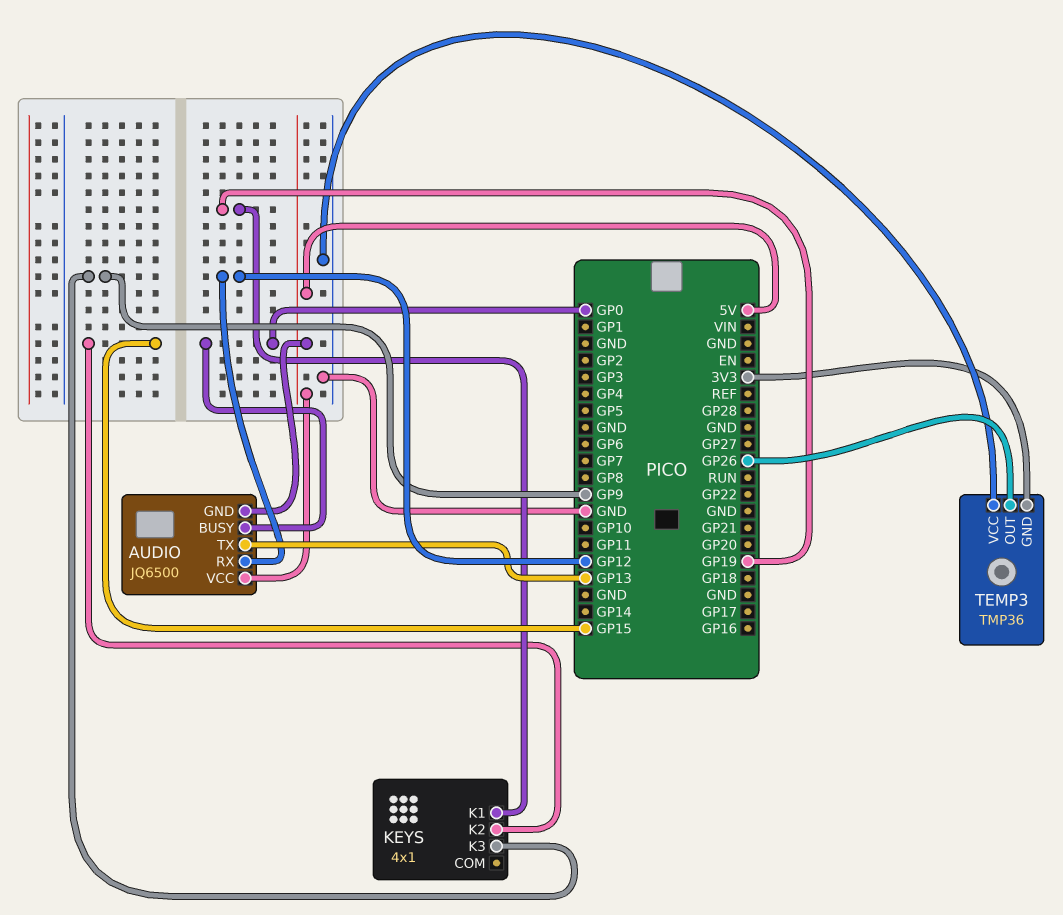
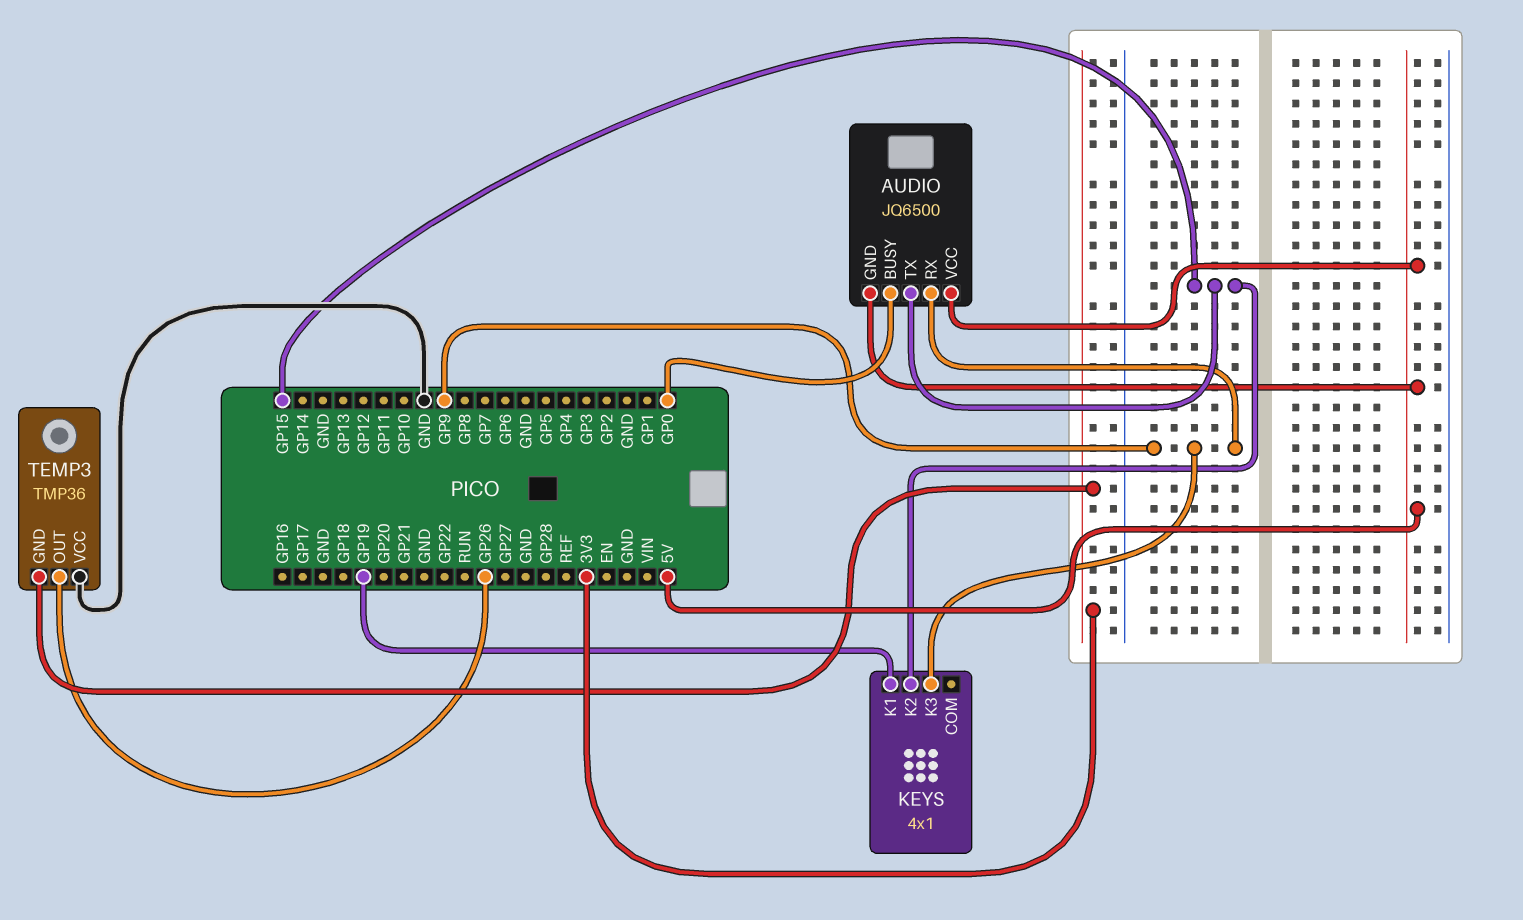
AUDIO pin RX: GP12 -> GP9
AUDIO pin TX: GP13 -> GP15

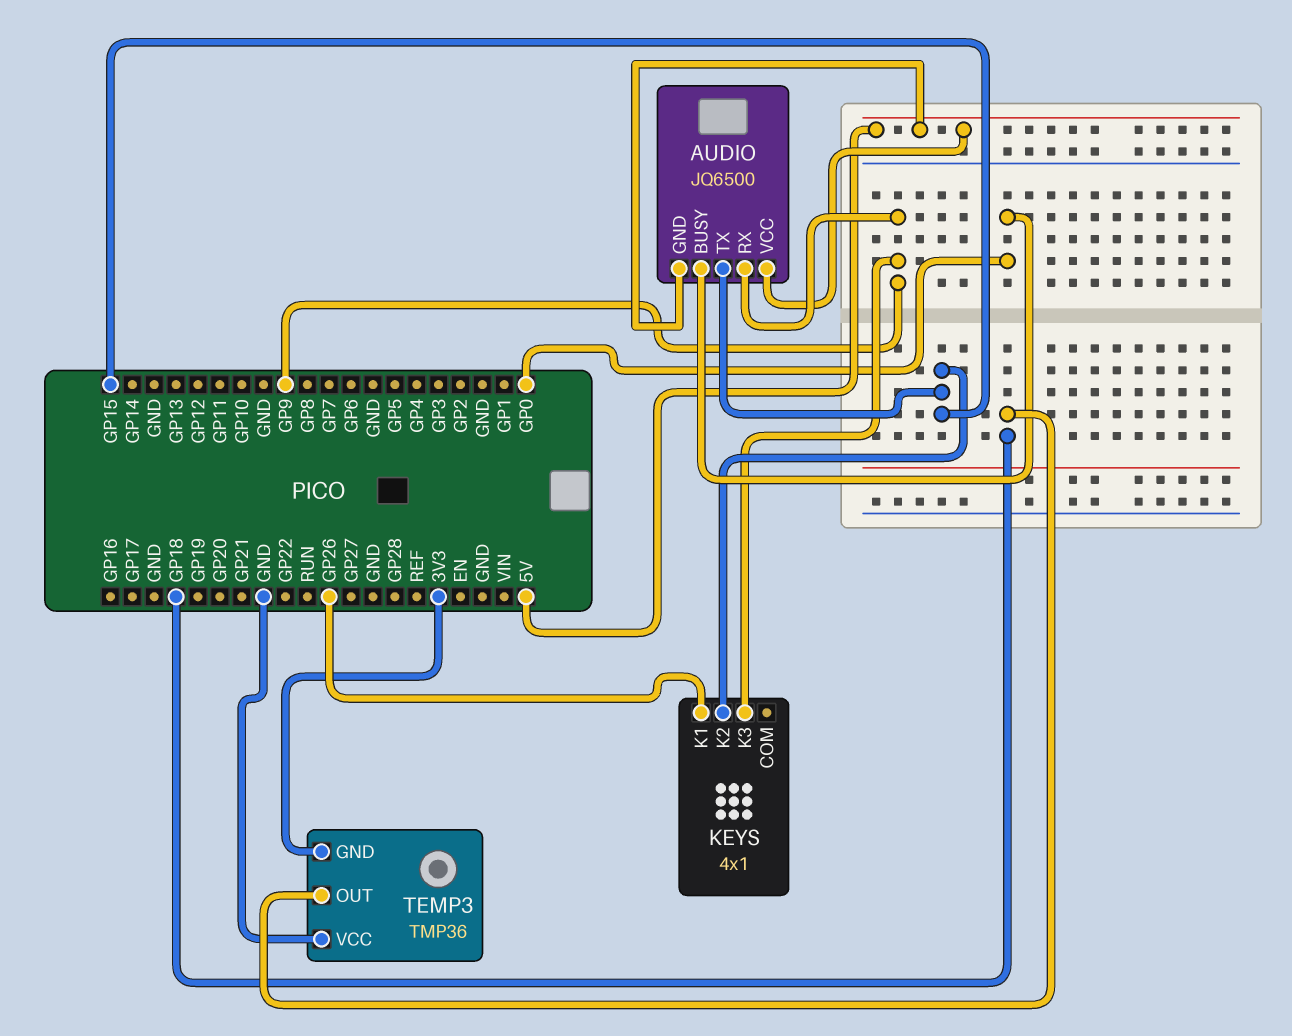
KEYS pin K1: GP19 -> GP26
TEMP3 pin OUT: GP26 -> GP18

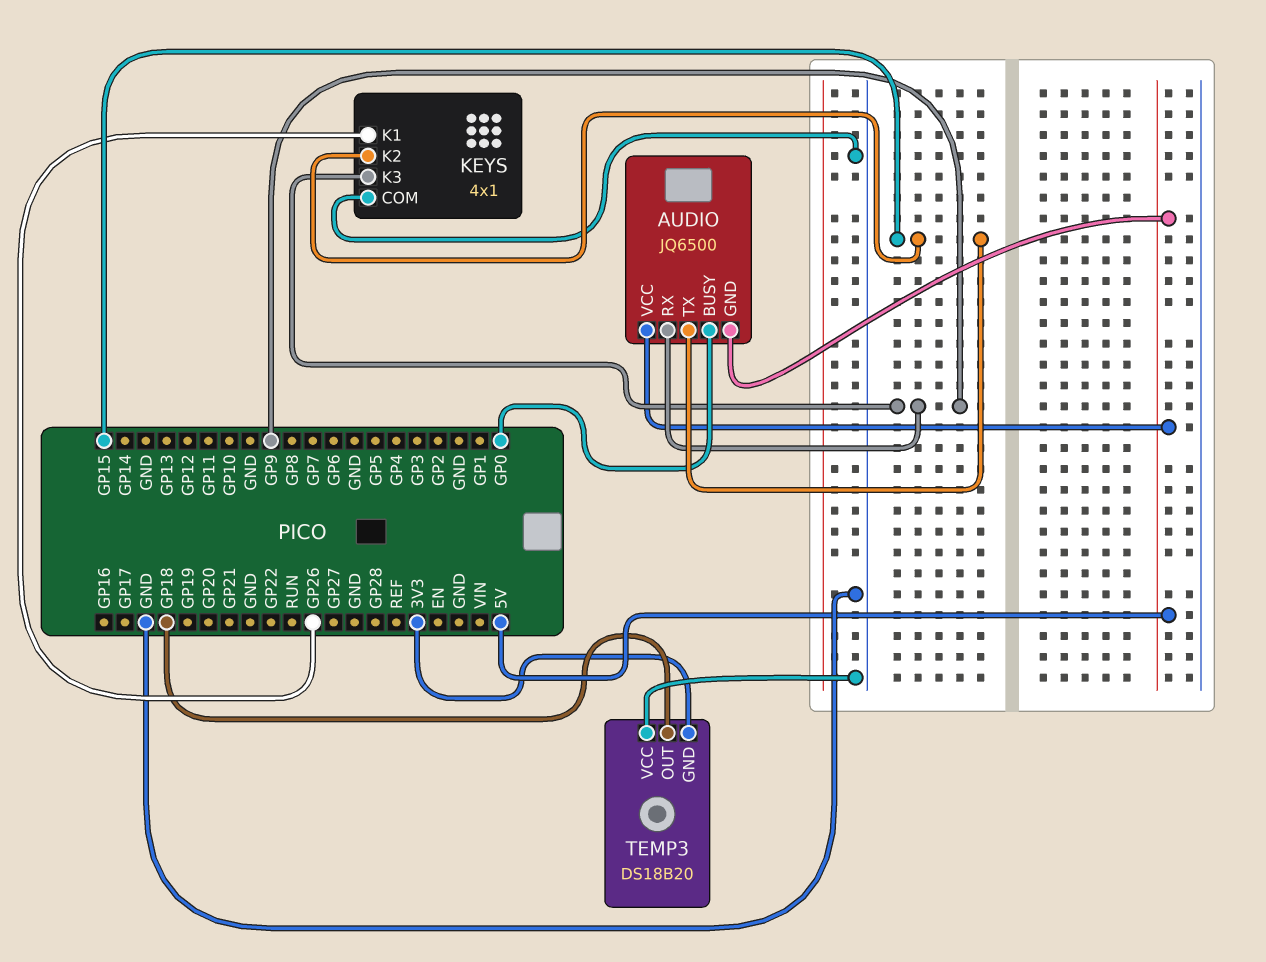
KEYS pin COM: none -> GND
TEMP3: TMP36 -> DS18B20

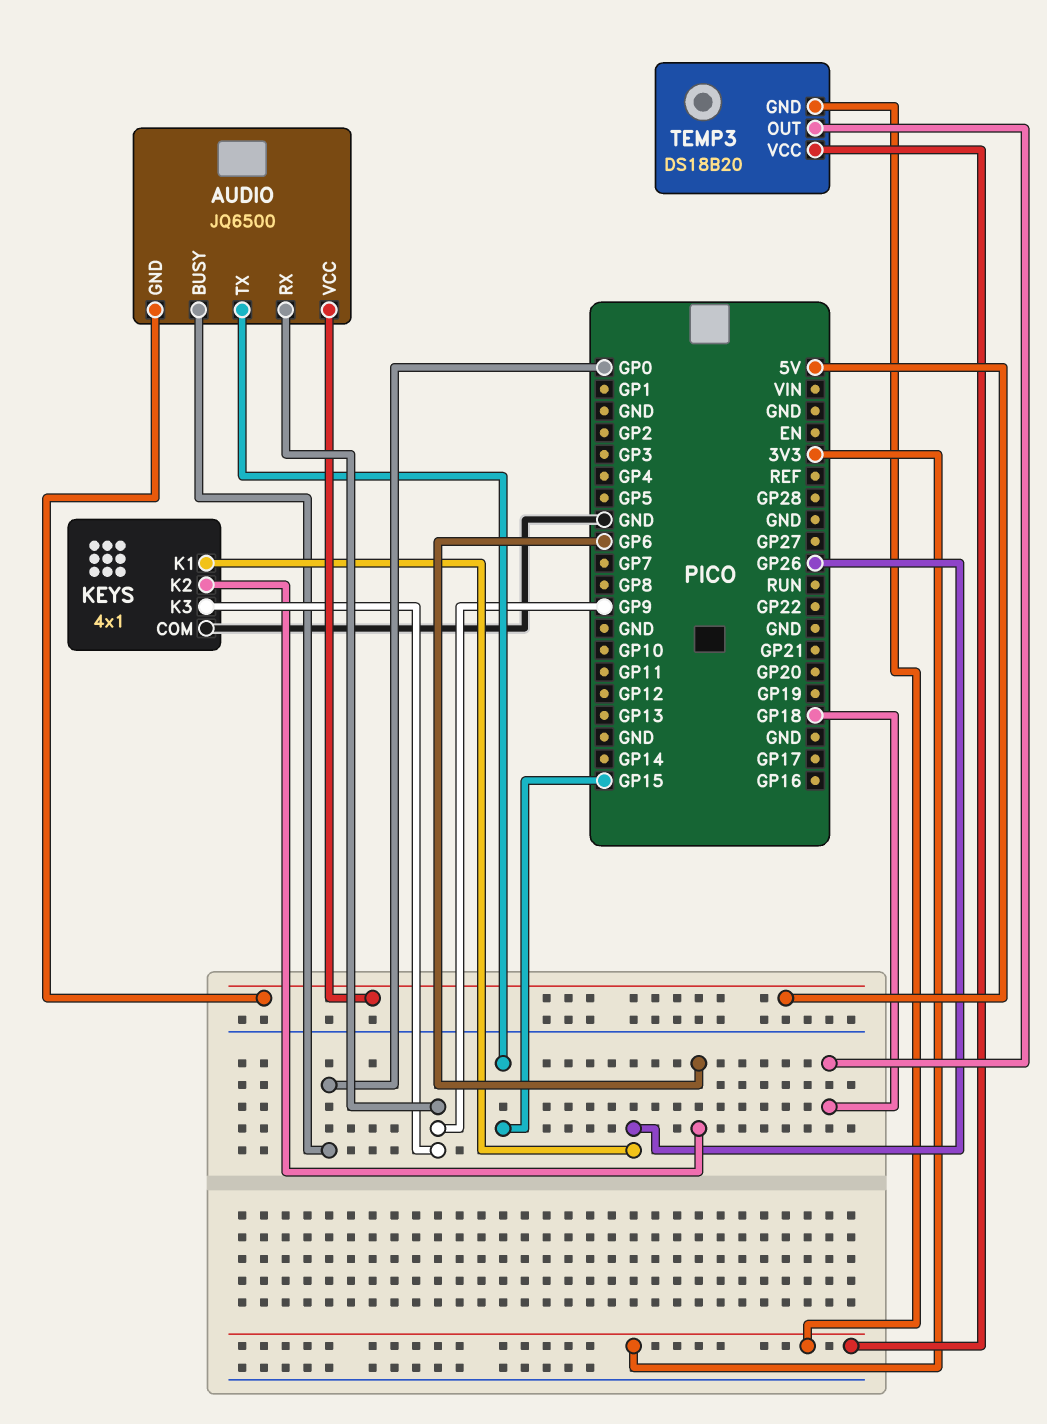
KEYS pin K2: GP15 -> GP6
TEMP3 pin VCC: GND -> 3V3

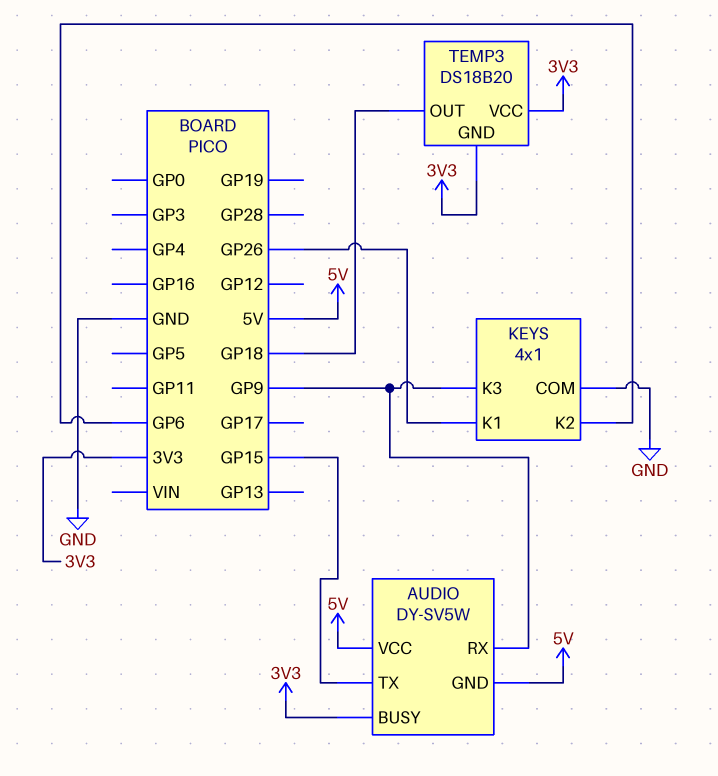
AUDIO: JQ6500 -> DY-SV5W
AUDIO pin BUSY: GP0 -> 3V3

